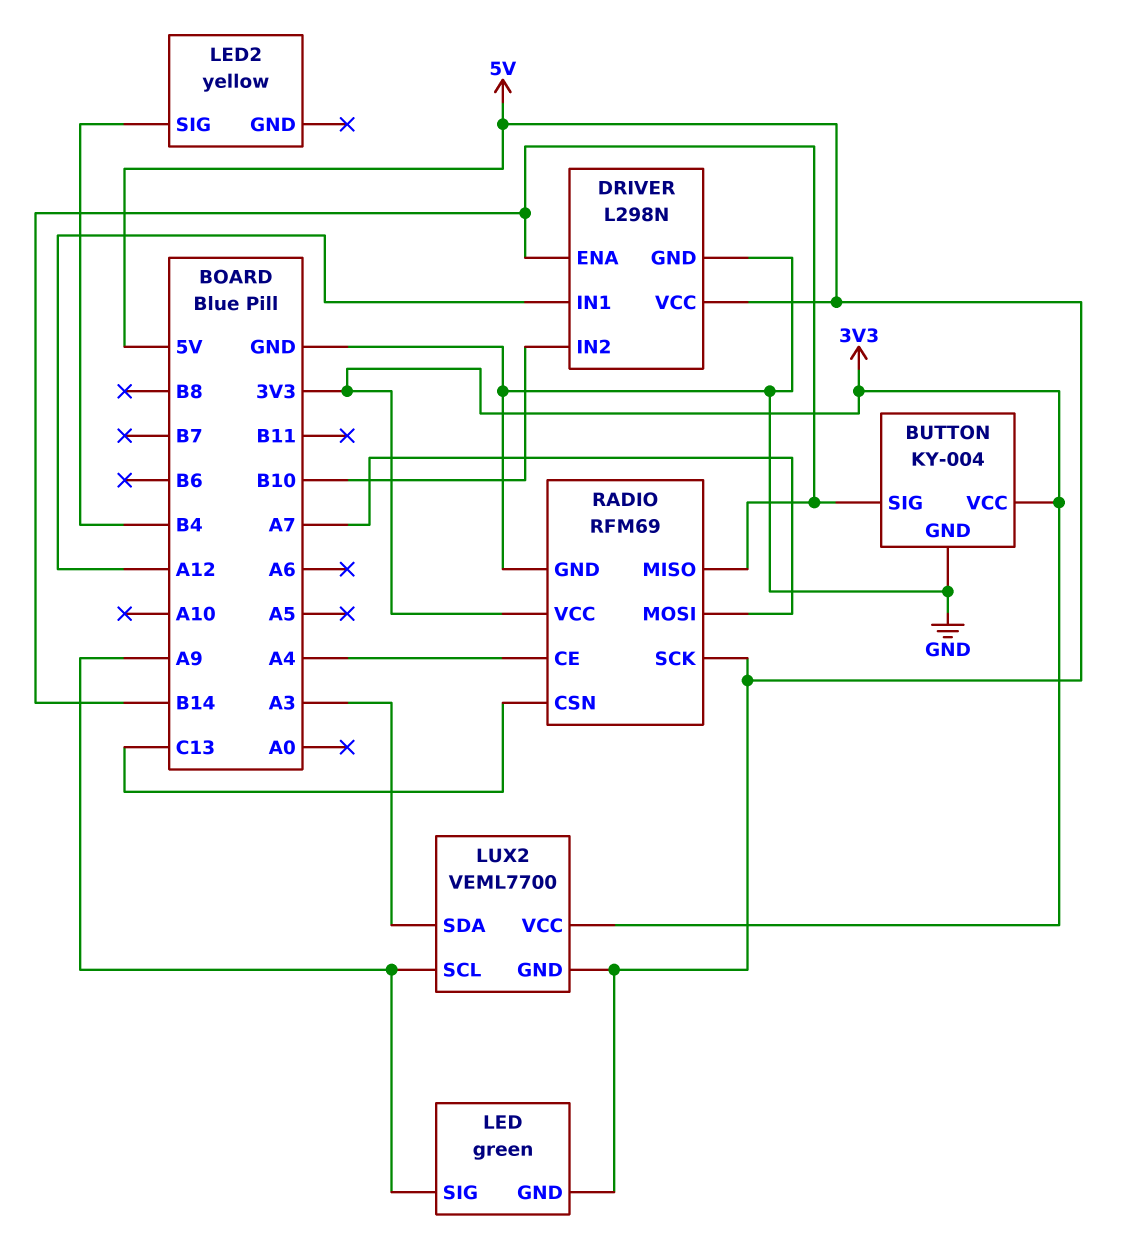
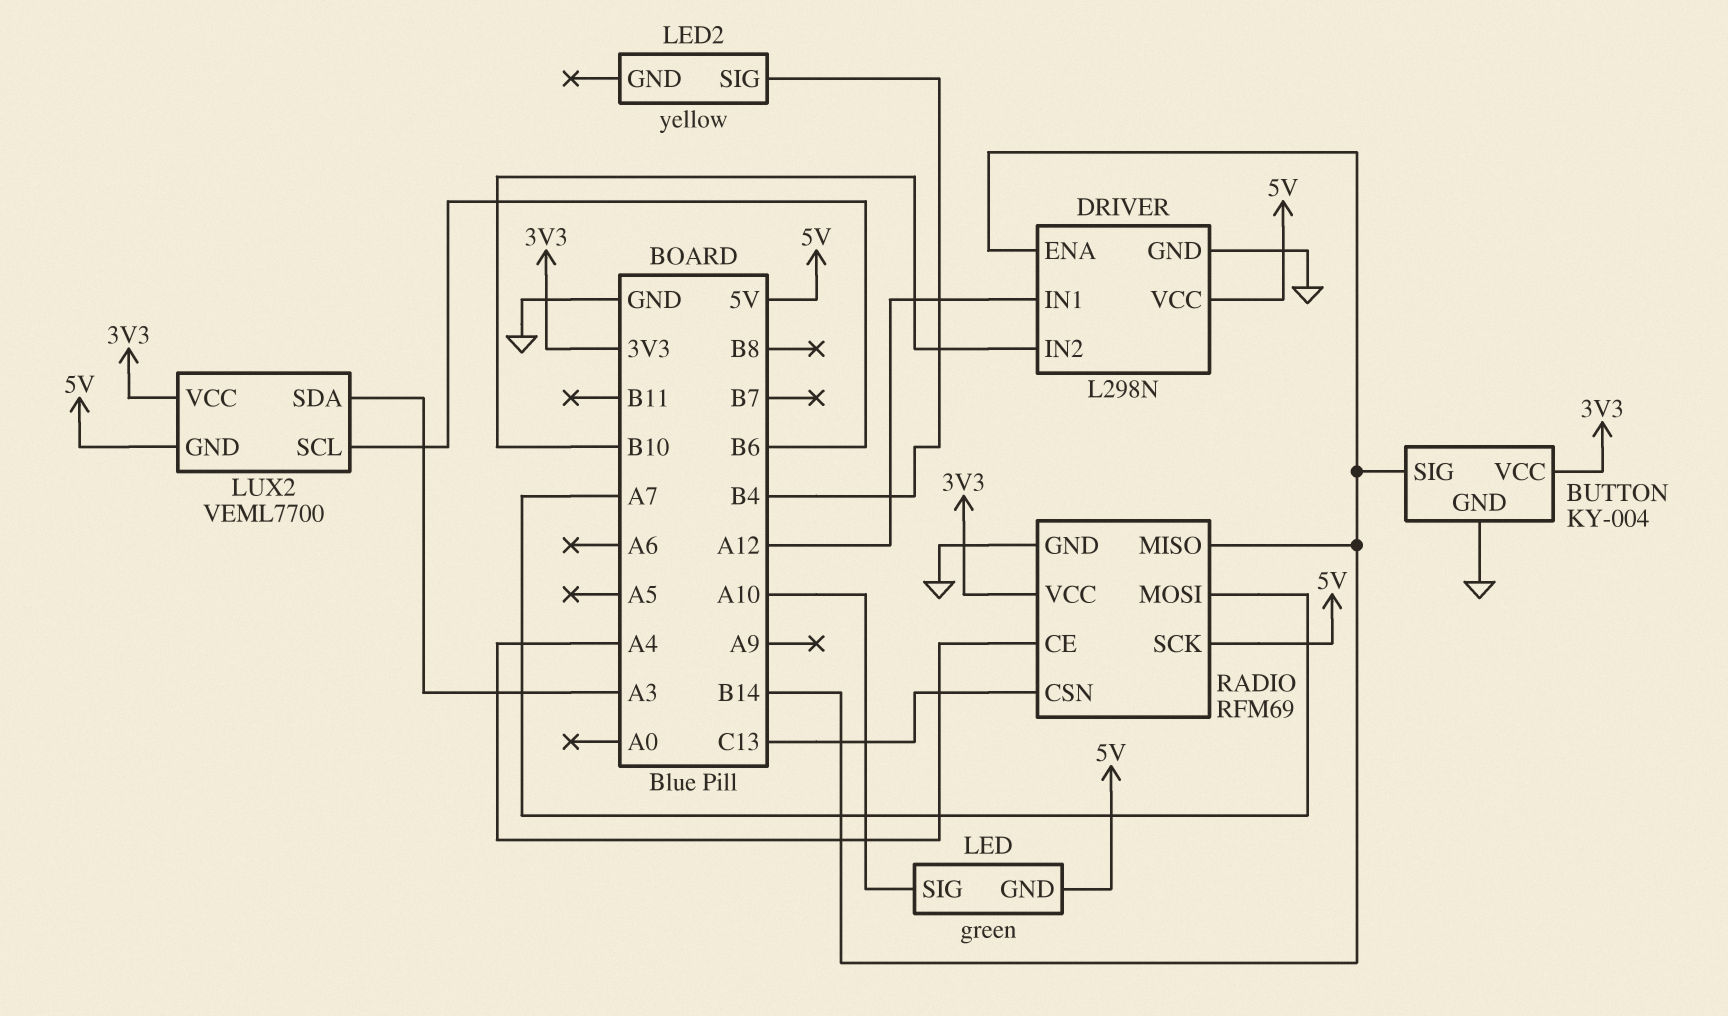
LED pin SIG: A9 -> A10
LUX2 pin SCL: A9 -> B6

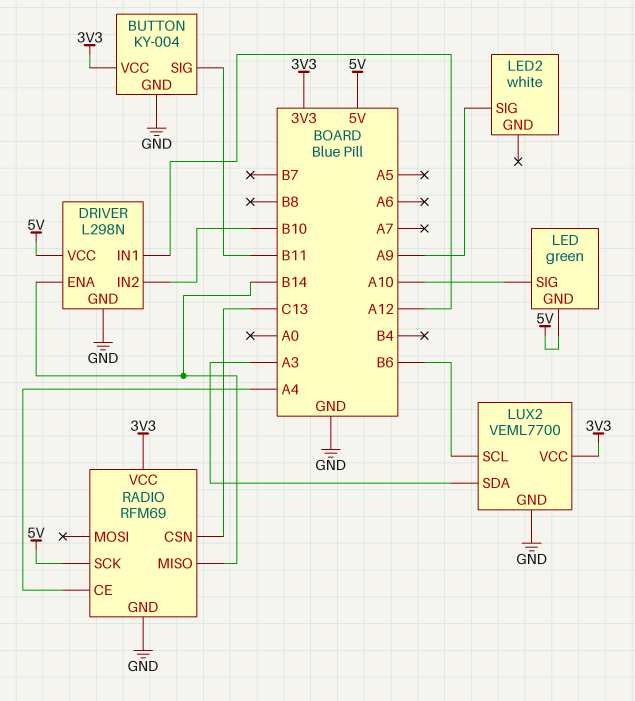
BUTTON pin SIG: B14 -> B11
LED2: yellow -> white
LED2 pin SIG: B4 -> A9
LUX2 pin GND: 5V -> GND
RADIO pin MOSI: A7 -> none

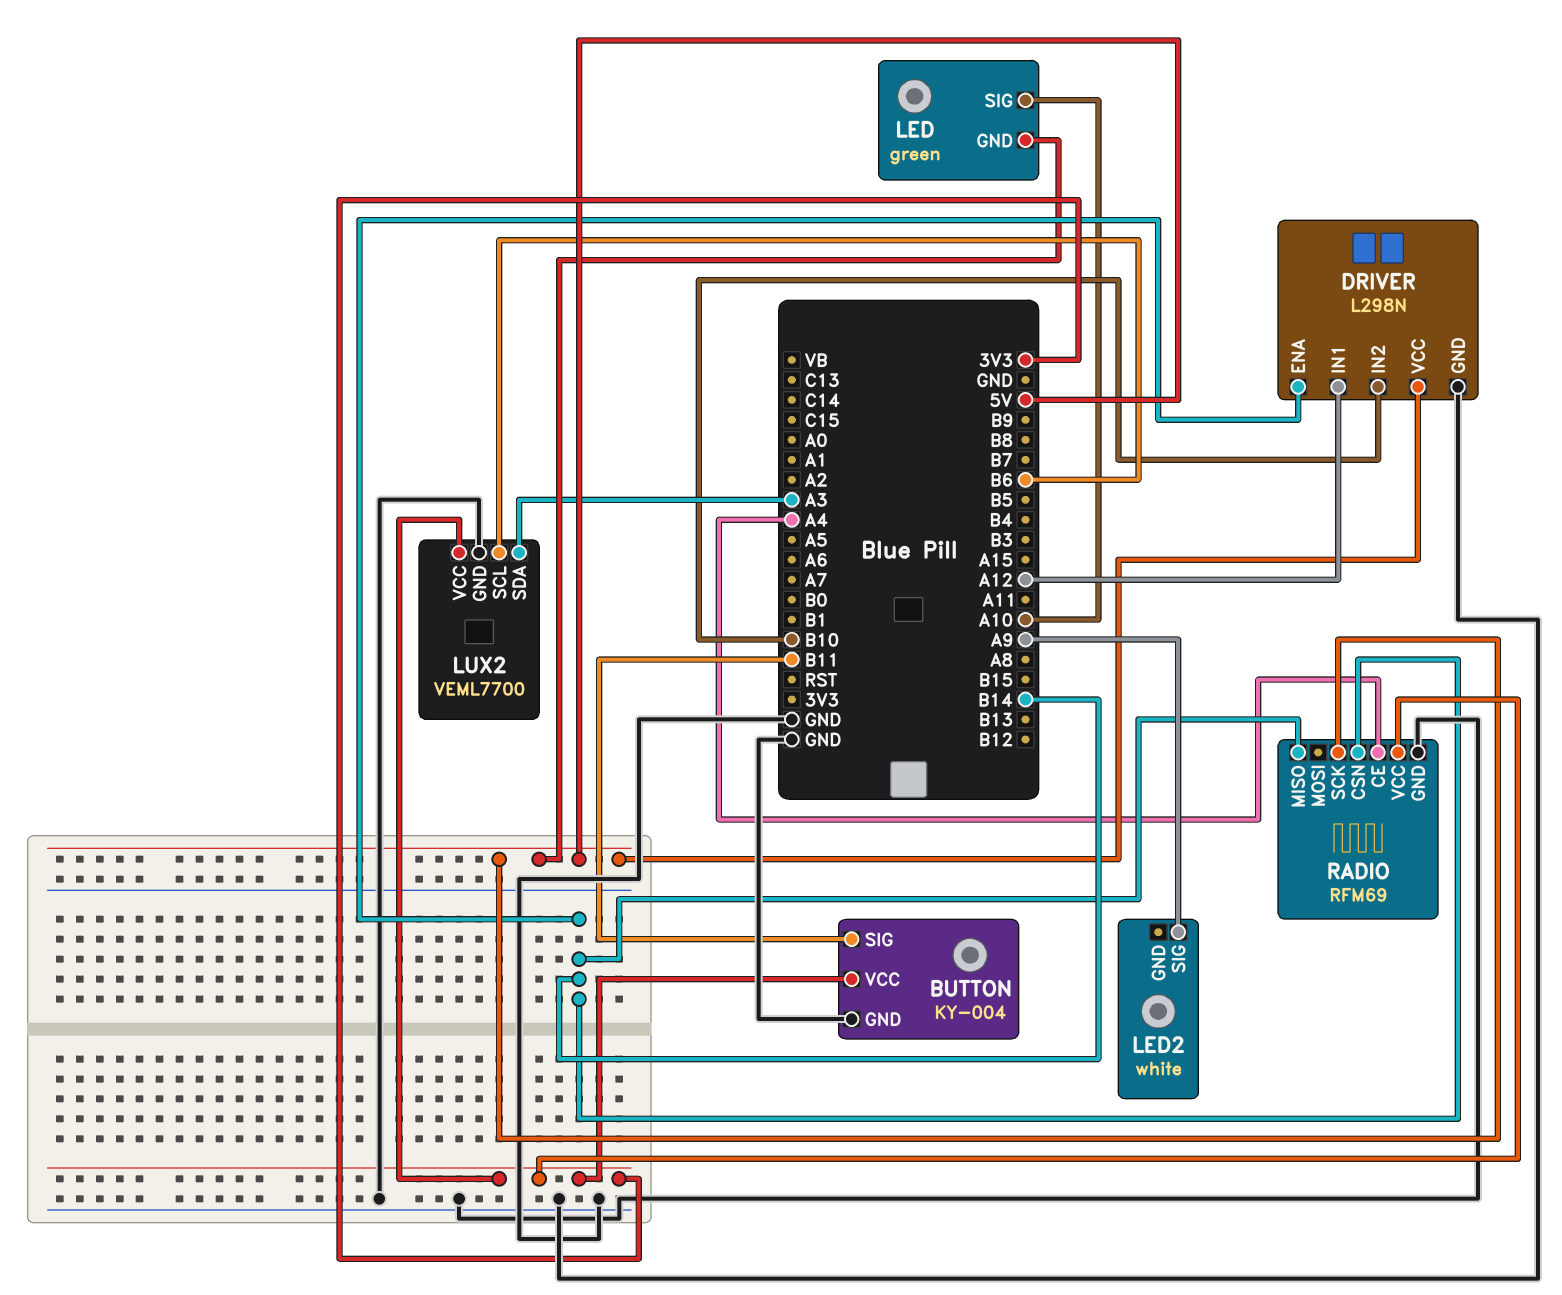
RADIO pin CSN: C13 -> B14

